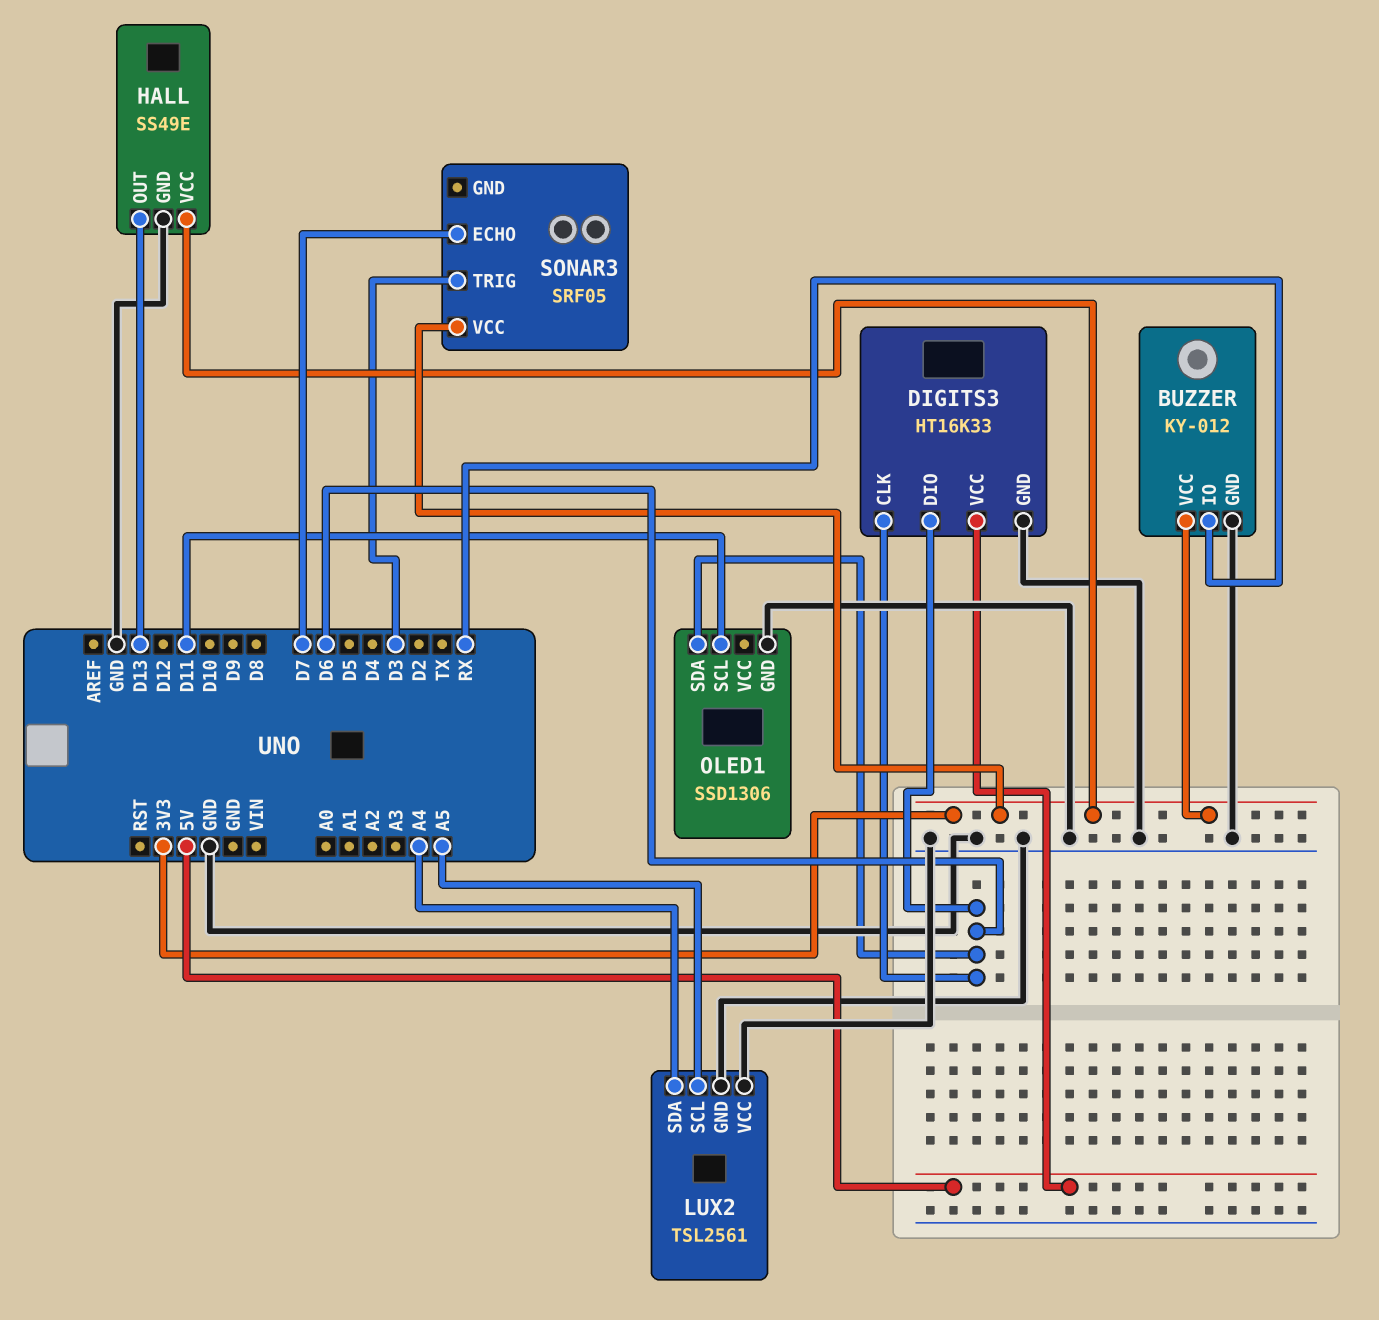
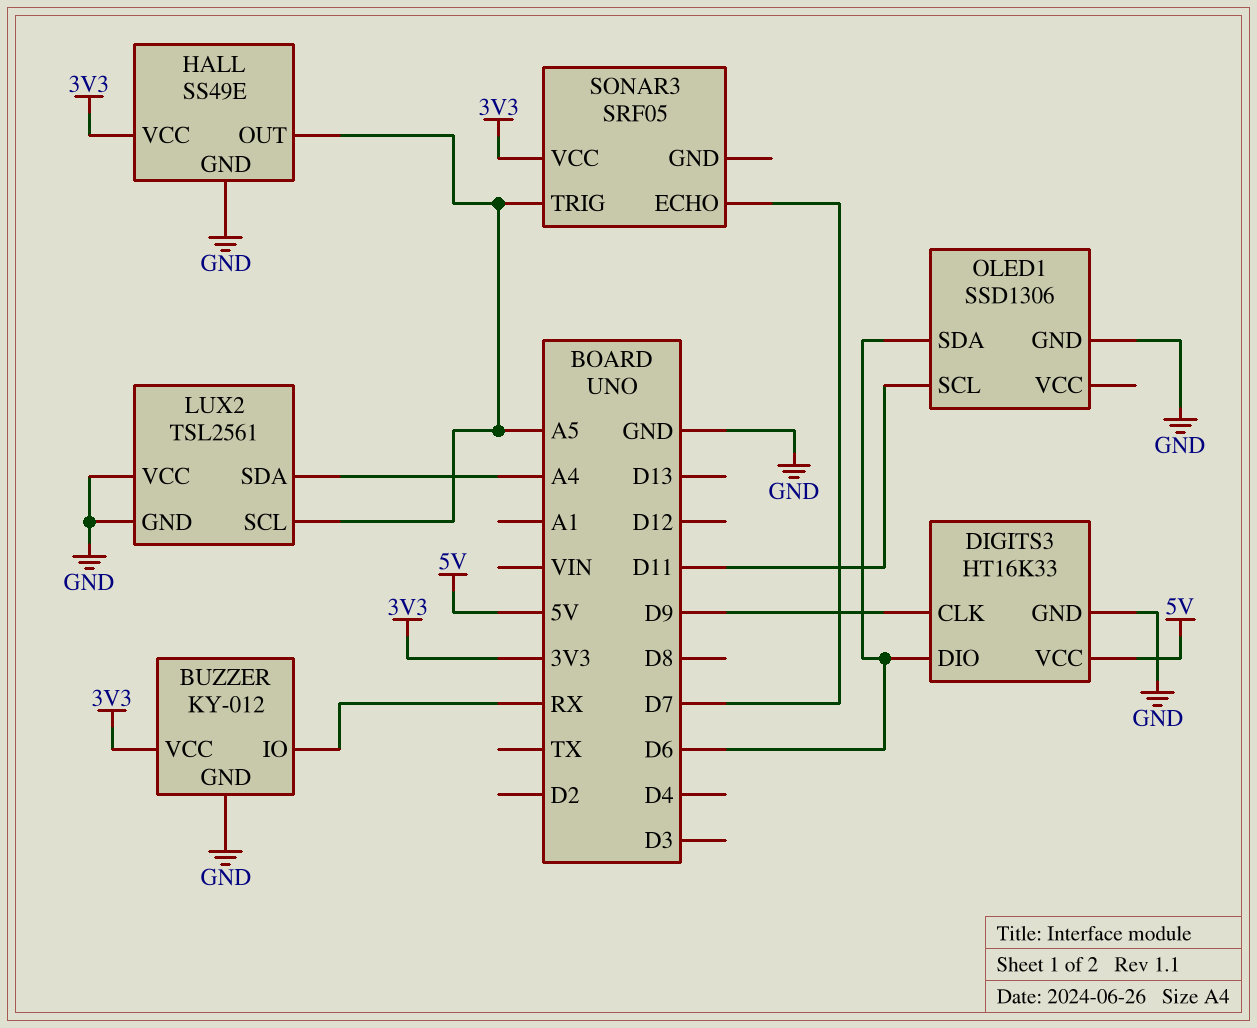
DIGITS3 pin CLK: D6 -> D9
HALL pin OUT: D13 -> A5
SONAR3 pin TRIG: D3 -> A5

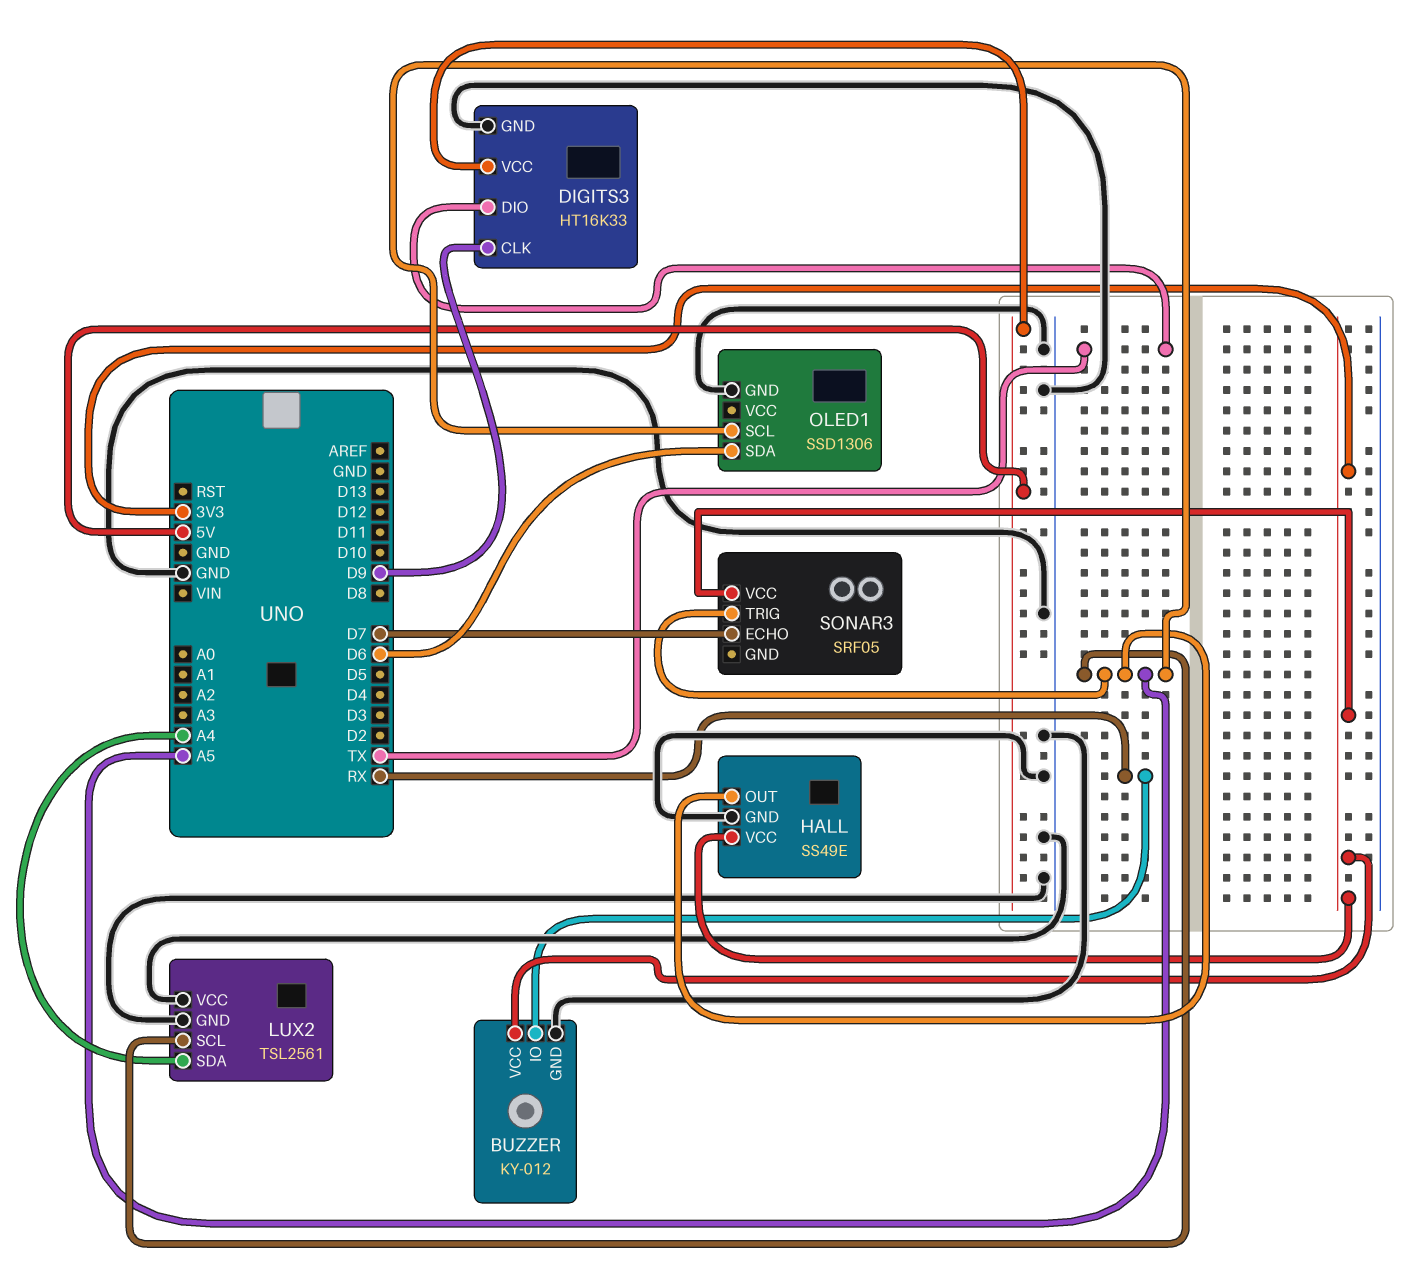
DIGITS3 pin DIO: D6 -> TX
OLED1 pin SCL: D11 -> A5

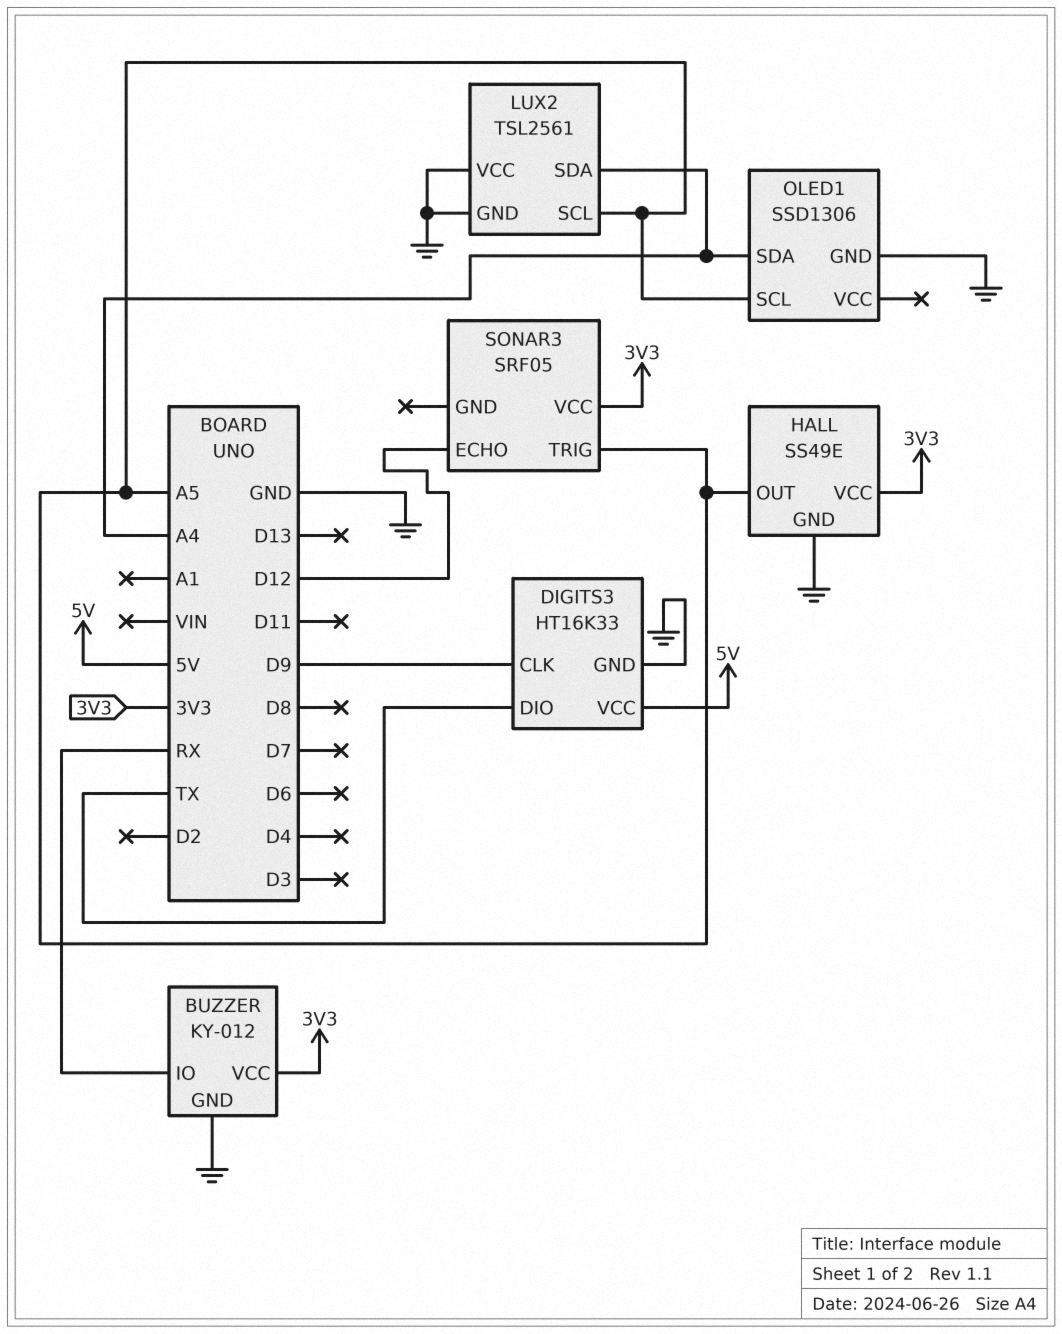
OLED1 pin SDA: D6 -> A4
SONAR3 pin ECHO: D7 -> D12

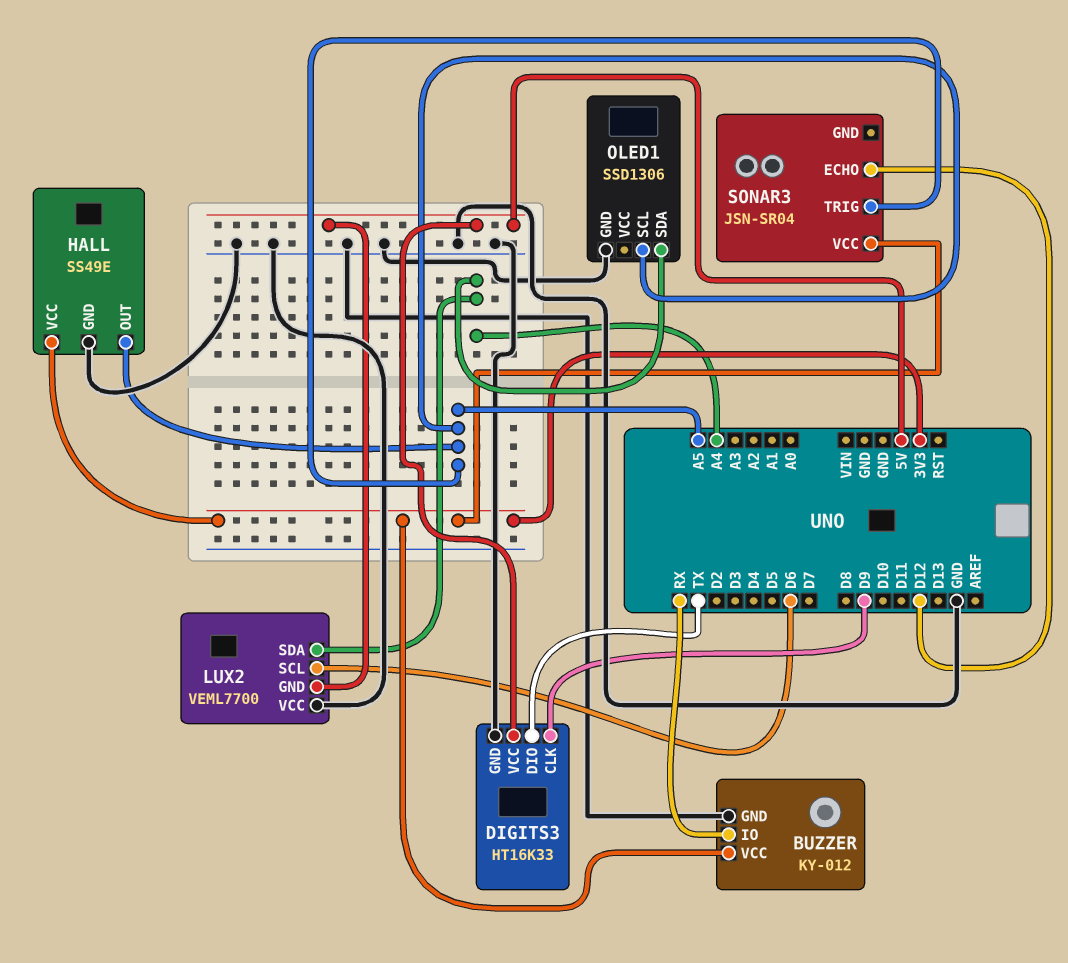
LUX2: TSL2561 -> VEML7700
LUX2 pin GND: GND -> 5V
LUX2 pin SCL: A5 -> D6
SONAR3: SRF05 -> JSN-SR04

